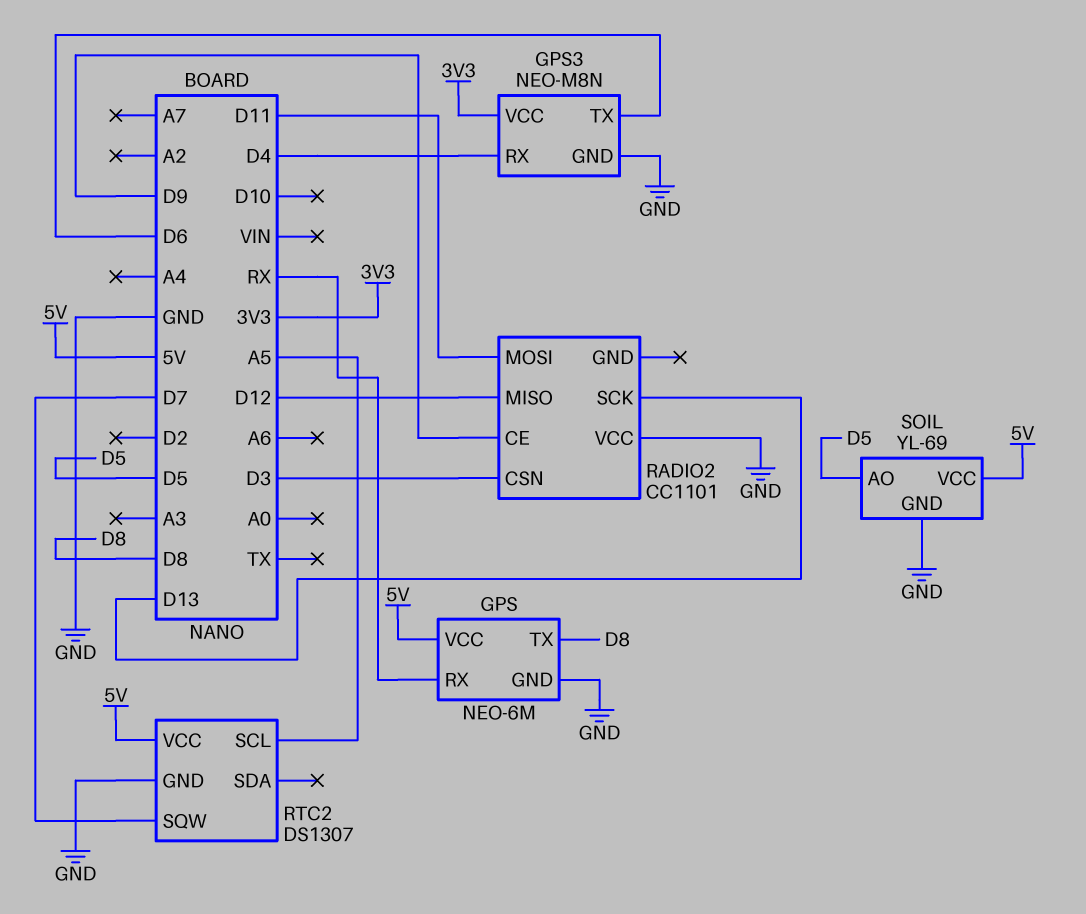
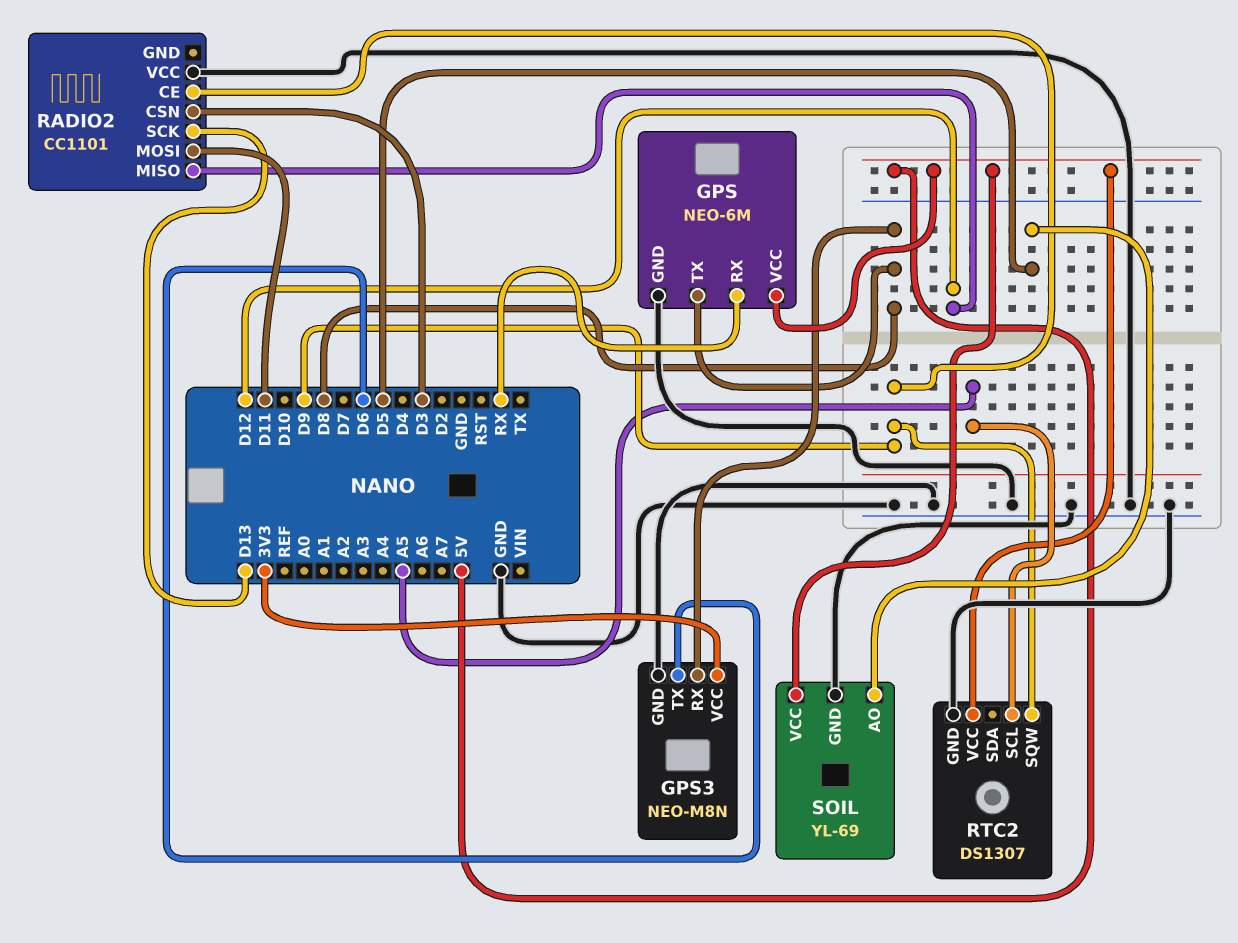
GPS3 pin RX: D4 -> D8
RTC2 pin SQW: D7 -> D9

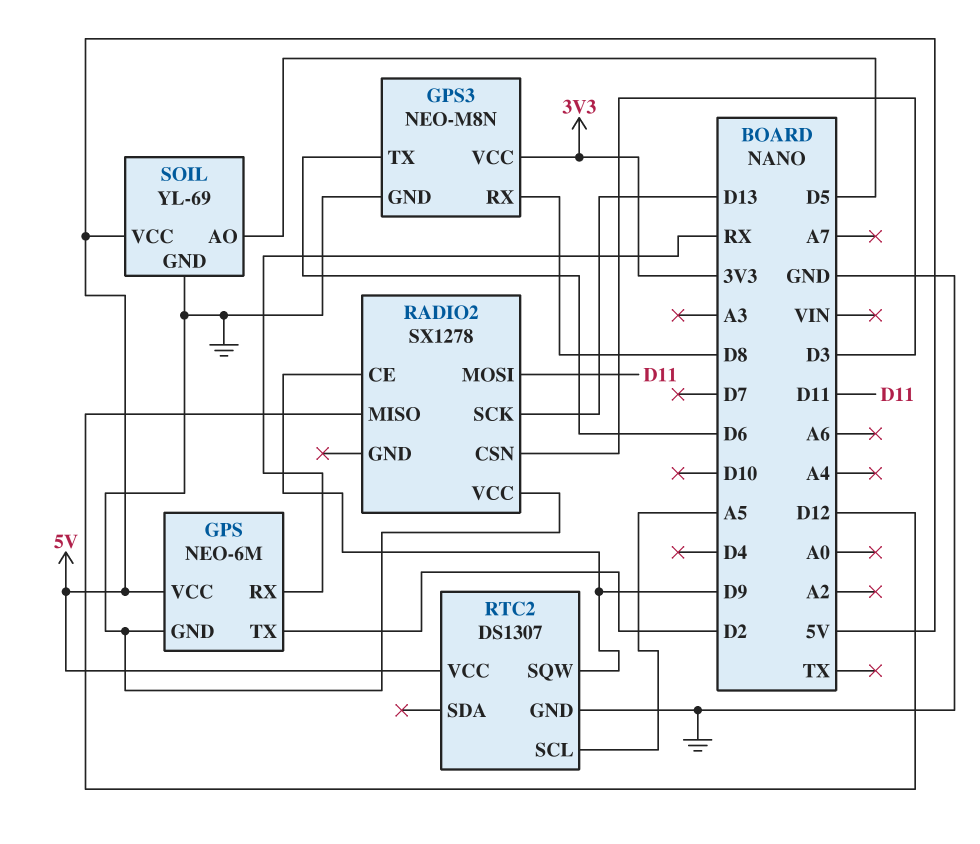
GPS pin TX: D8 -> D2
RADIO2: CC1101 -> SX1278

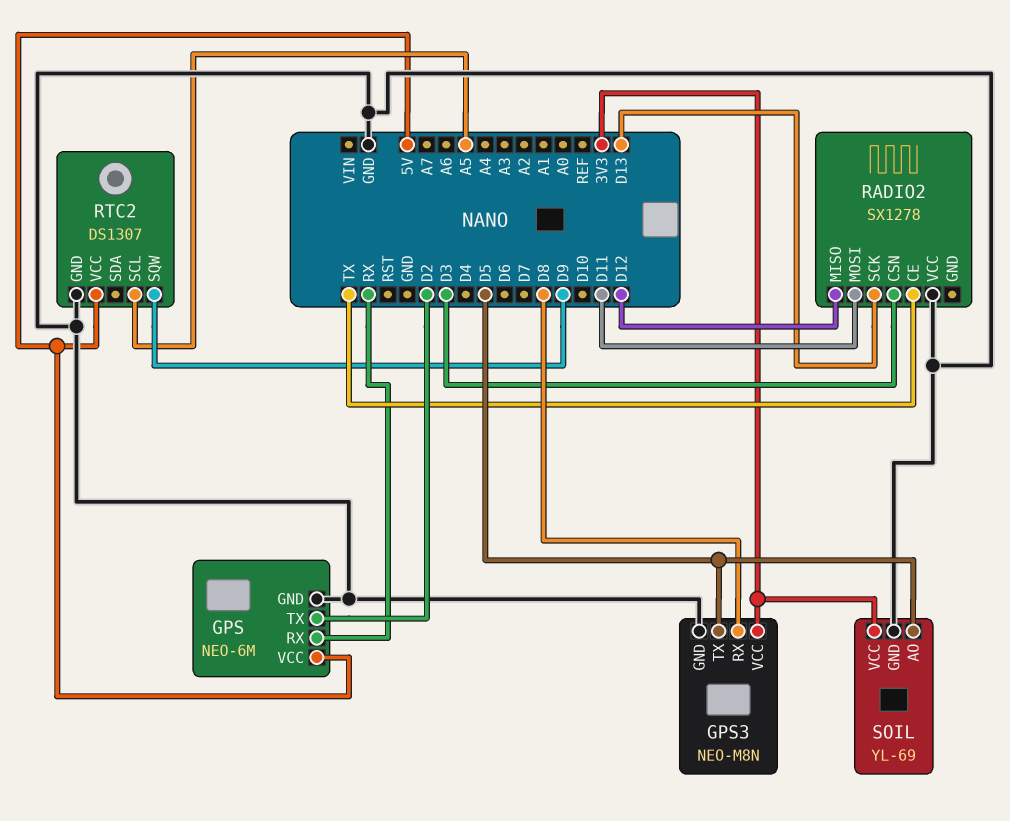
GPS3 pin TX: D6 -> D5
RADIO2 pin CE: D9 -> TX
SOIL pin VCC: 5V -> 3V3

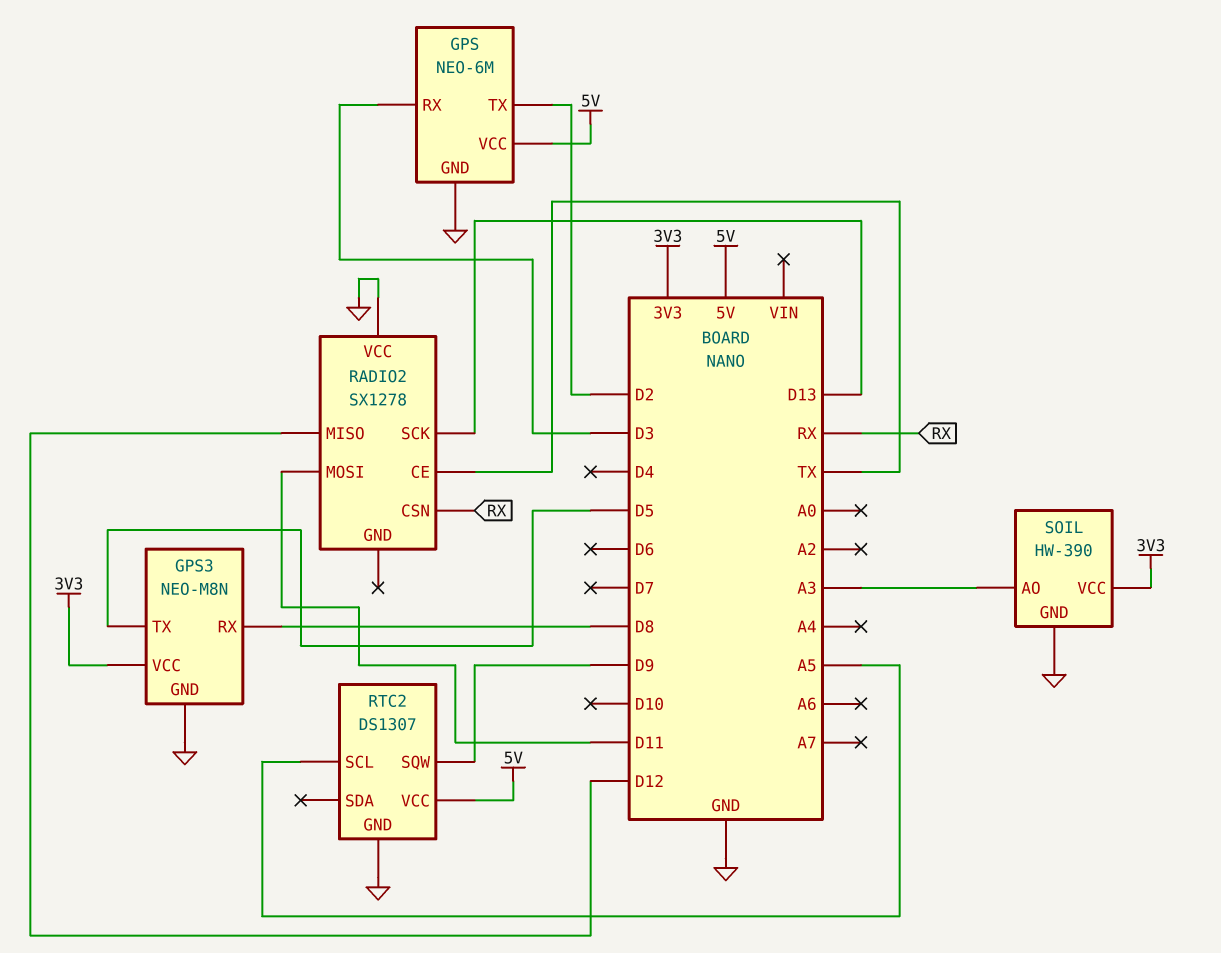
GPS pin RX: RX -> D3
RADIO2 pin CSN: D3 -> RX
SOIL: YL-69 -> HW-390
SOIL pin AO: D5 -> A3

